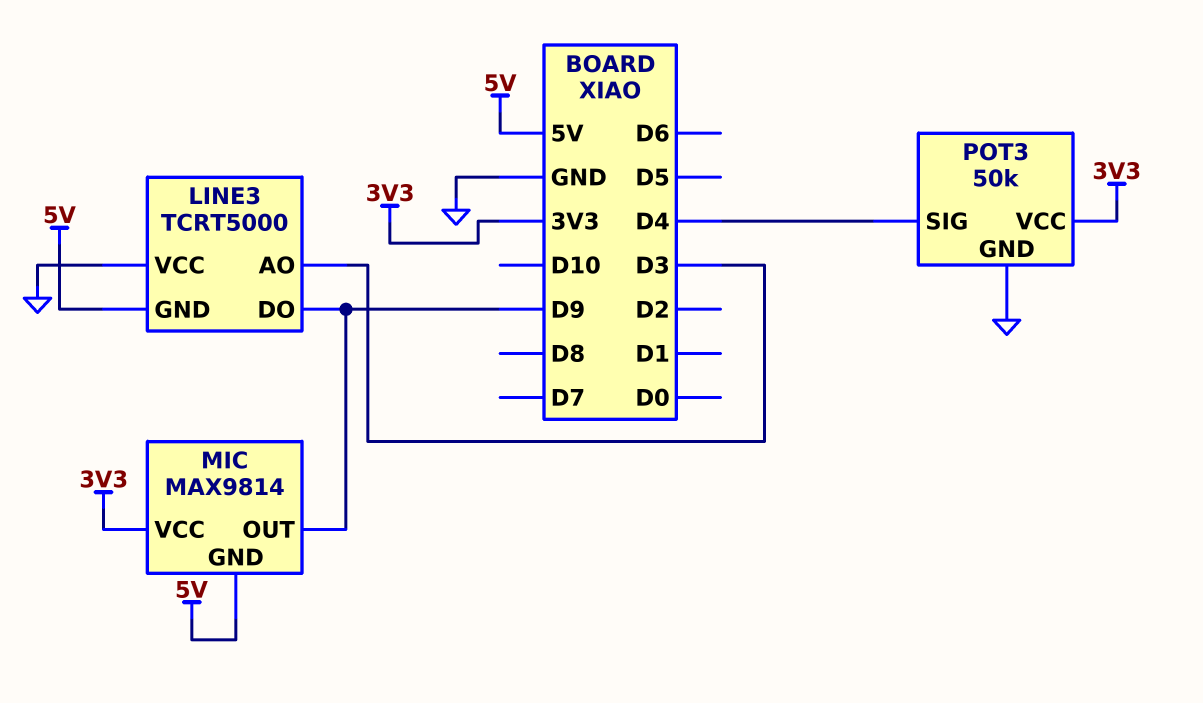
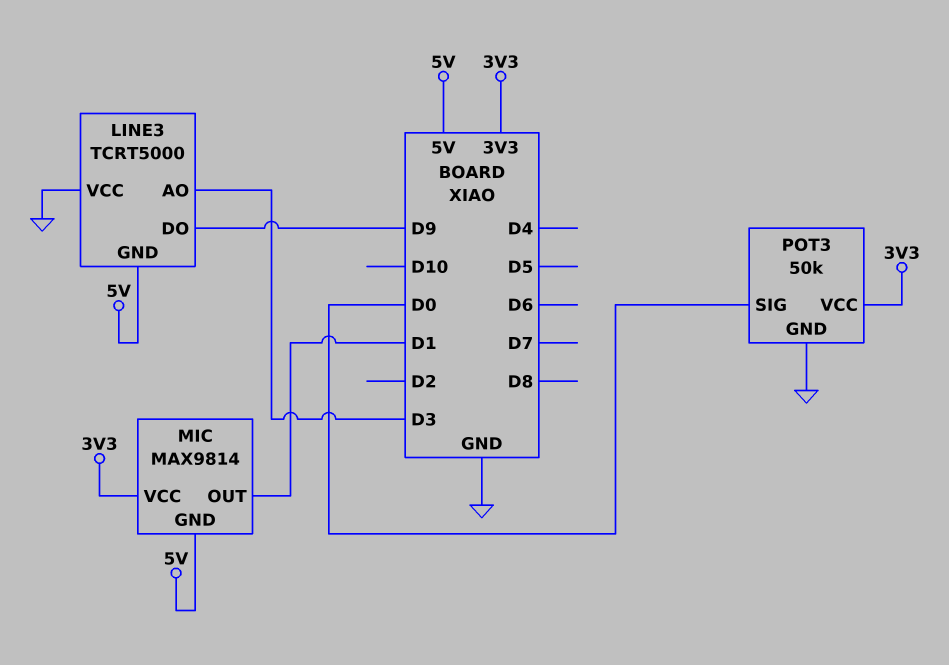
MIC pin OUT: D9 -> D1
POT3 pin SIG: D4 -> D0

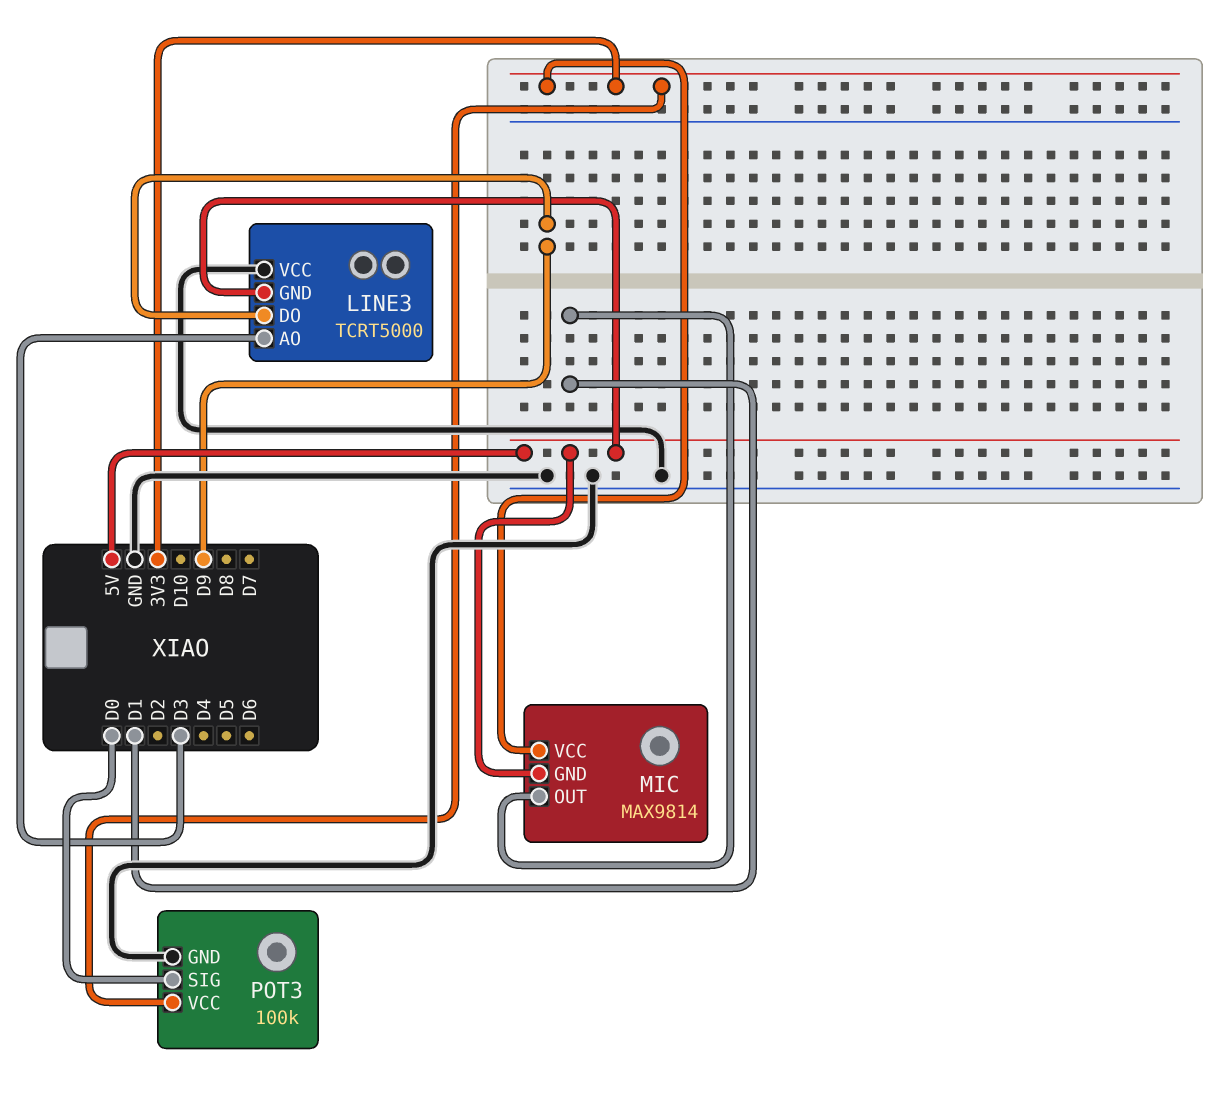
POT3: 50k -> 100k

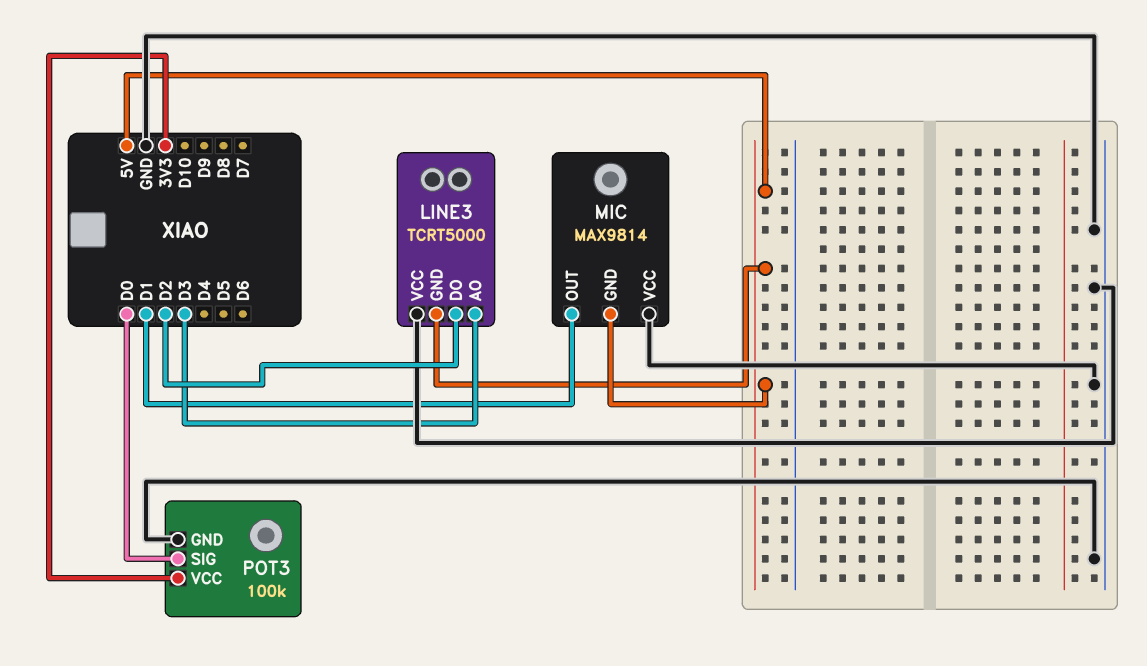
LINE3 pin DO: D9 -> D2
MIC pin VCC: 3V3 -> GND

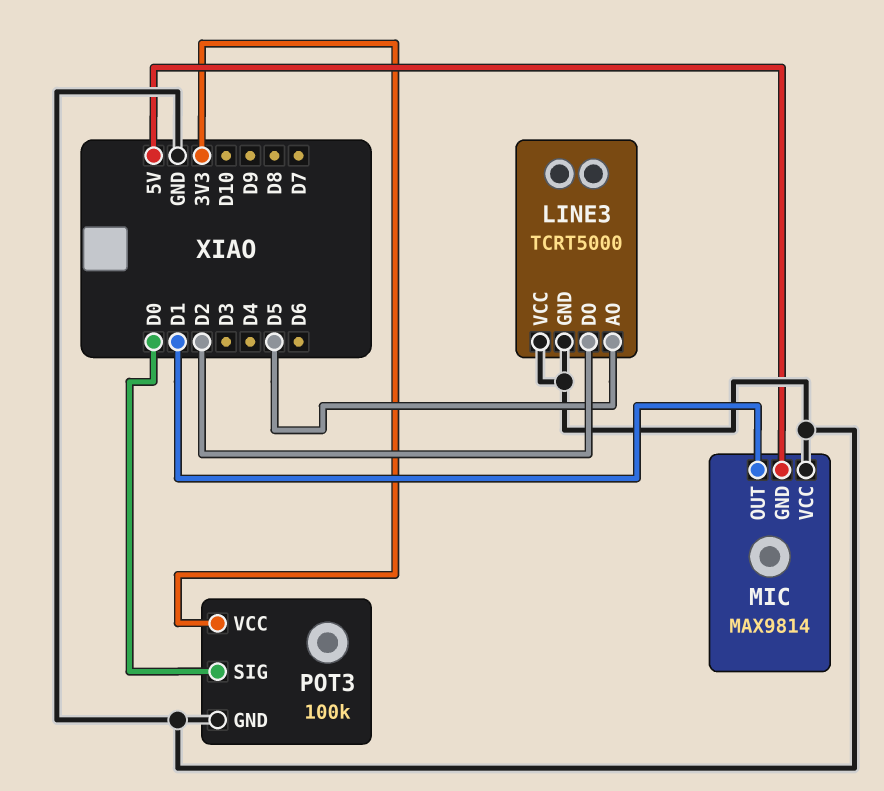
LINE3 pin AO: D3 -> D5
LINE3 pin GND: 5V -> GND

